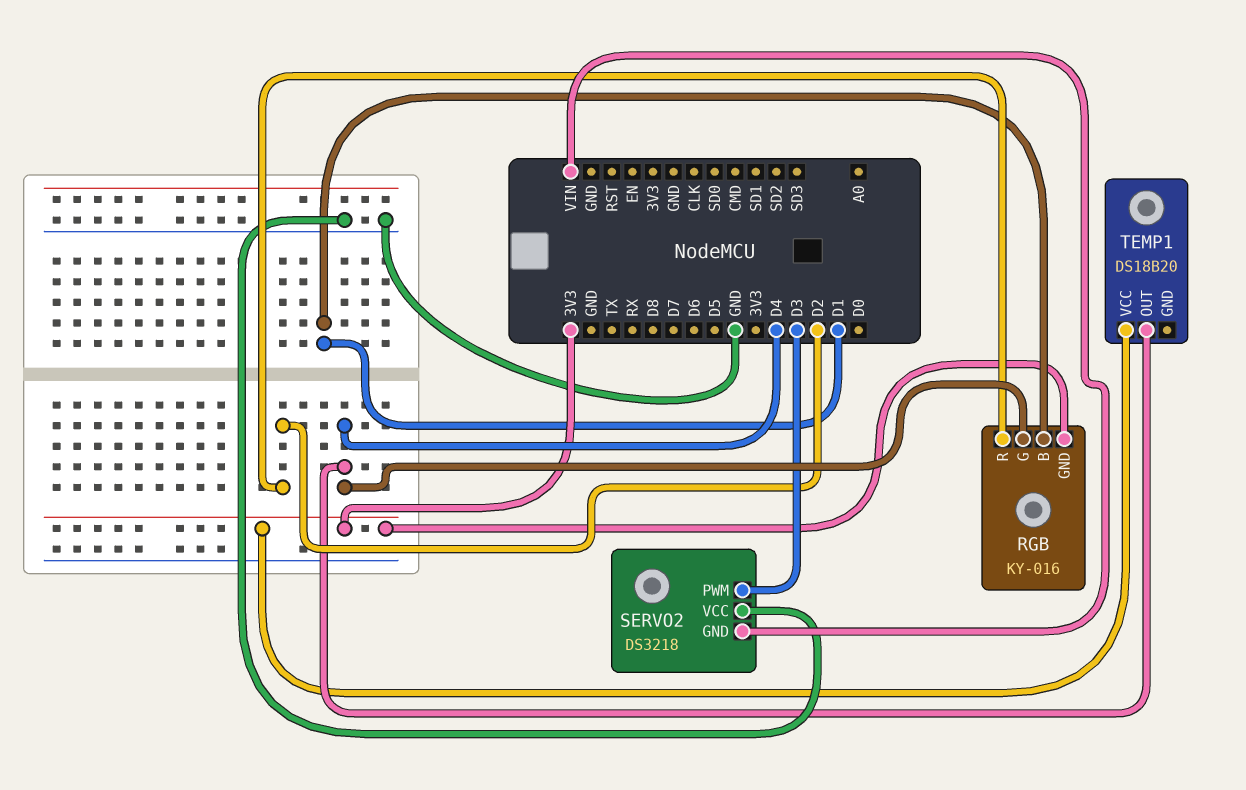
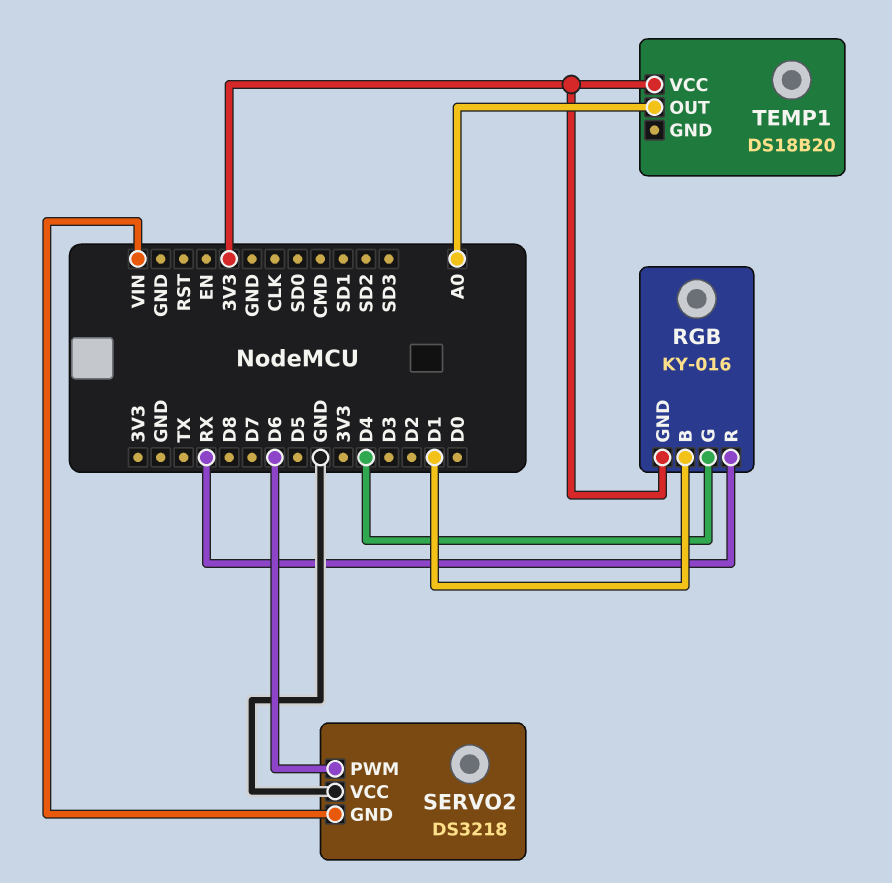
RGB pin R: D2 -> RX
SERVO2 pin PWM: D3 -> D6
TEMP1 pin OUT: D4 -> A0

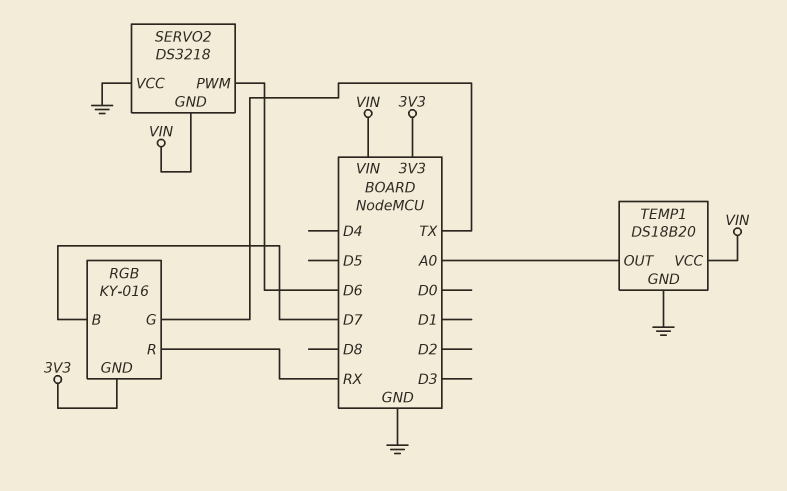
RGB pin B: D1 -> D7
RGB pin G: D4 -> TX
TEMP1 pin GND: none -> GND
TEMP1 pin VCC: 3V3 -> VIN

